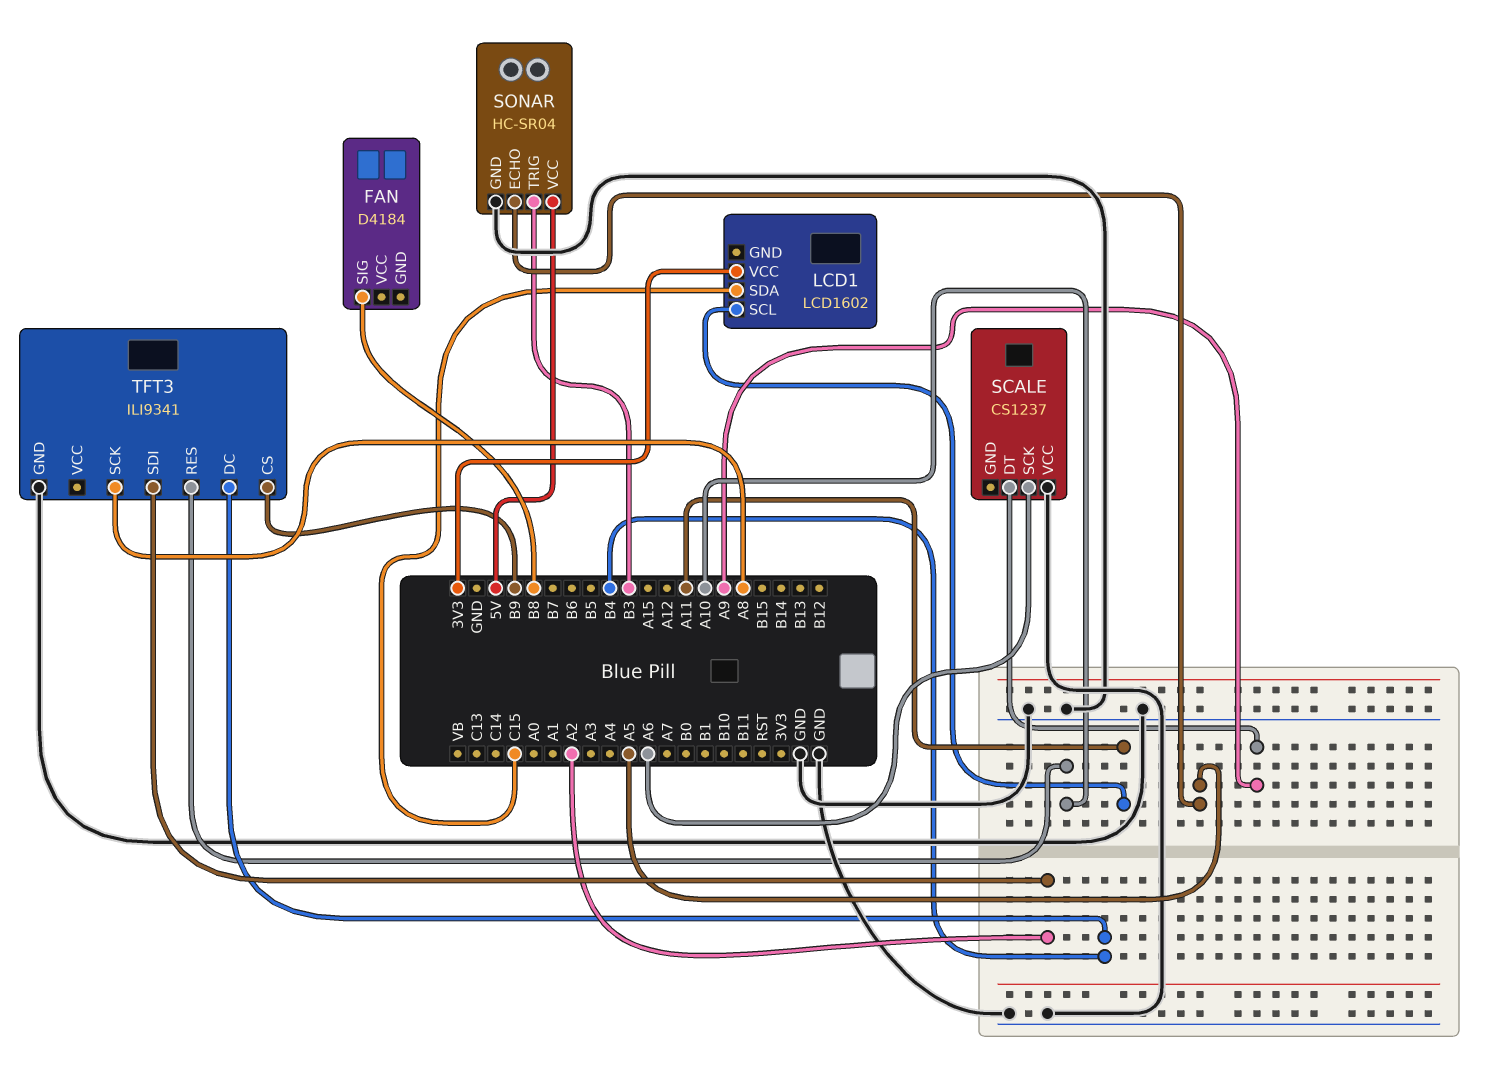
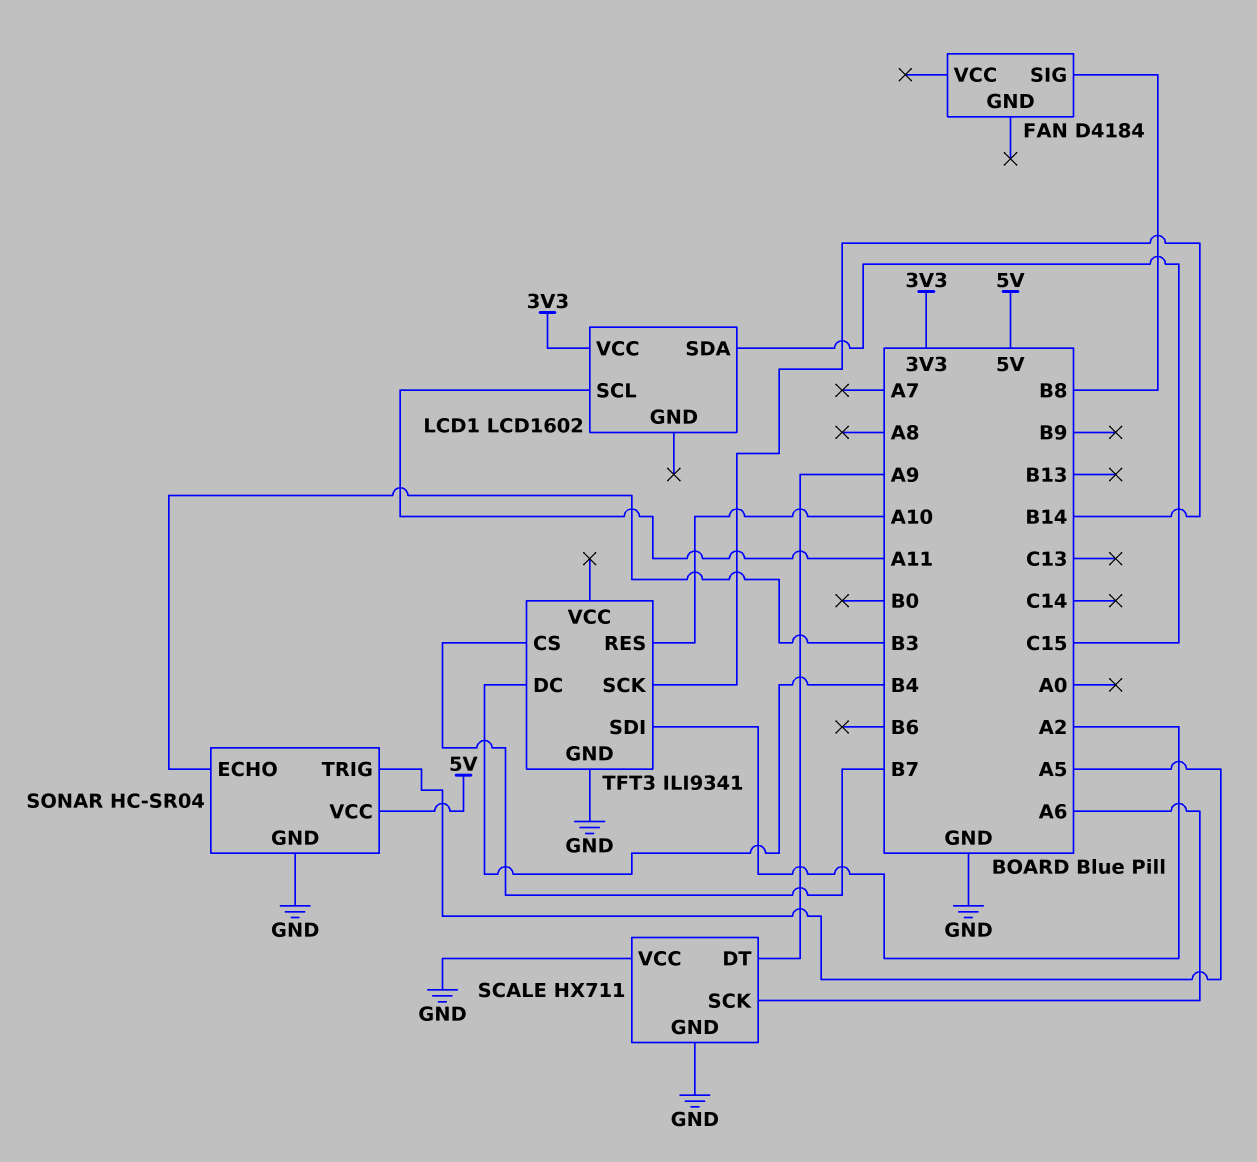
SCALE: CS1237 -> HX711
SCALE pin GND: none -> GND
SONAR pin ECHO: A5 -> B3
SONAR pin TRIG: B3 -> A5
TFT3 pin CS: B9 -> B7
TFT3 pin SCK: A8 -> B14

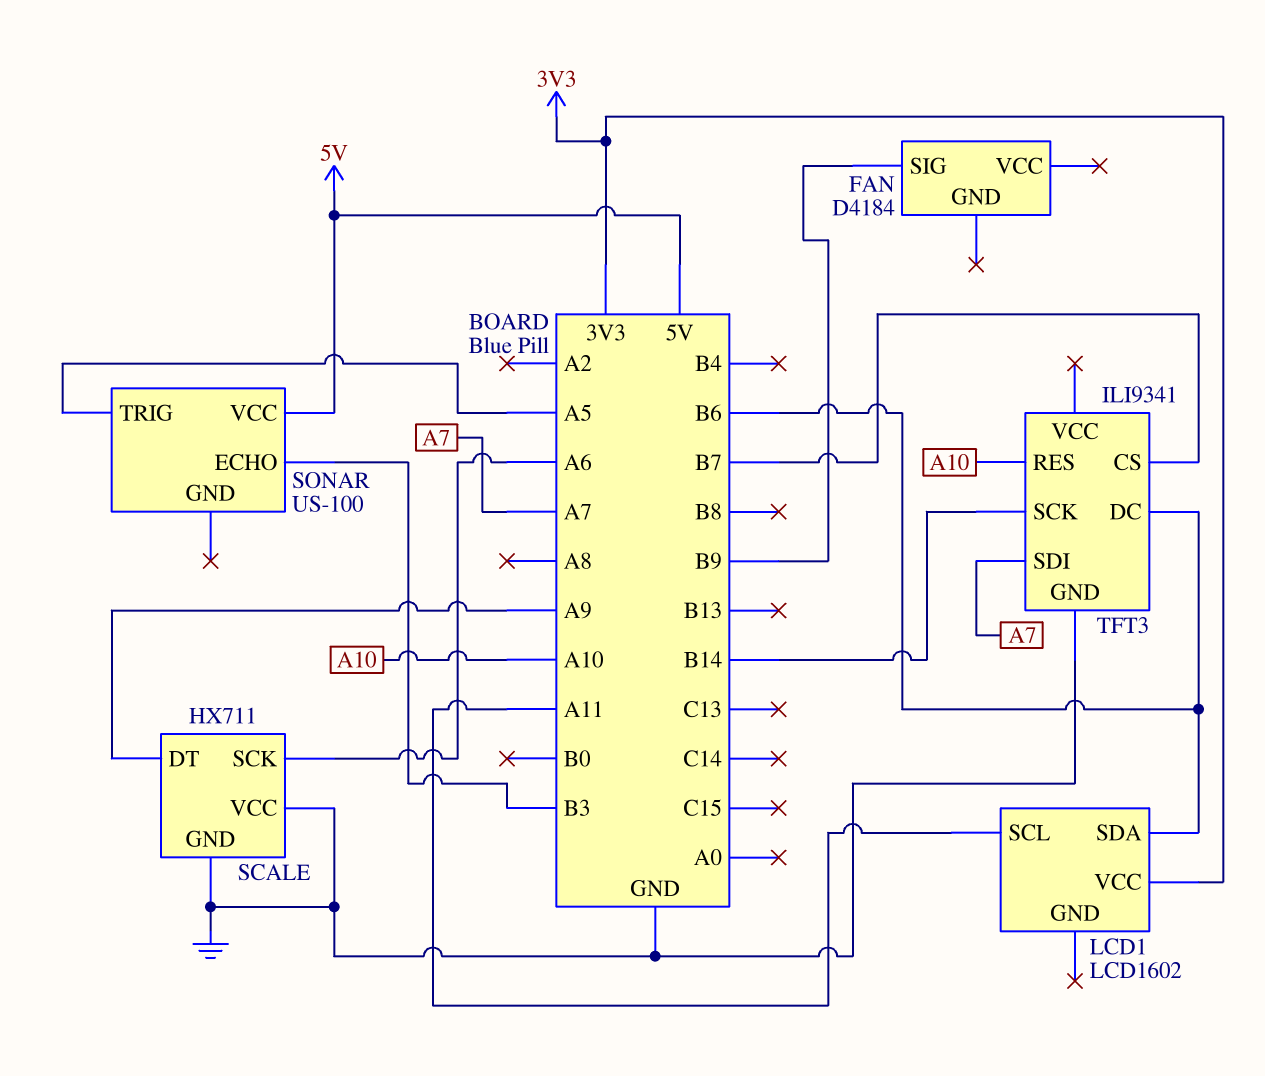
FAN pin SIG: B8 -> B9
LCD1 pin SDA: C15 -> B6
SONAR: HC-SR04 -> US-100
SONAR pin GND: GND -> none
TFT3 pin DC: B4 -> B6
TFT3 pin SDI: A2 -> A7

